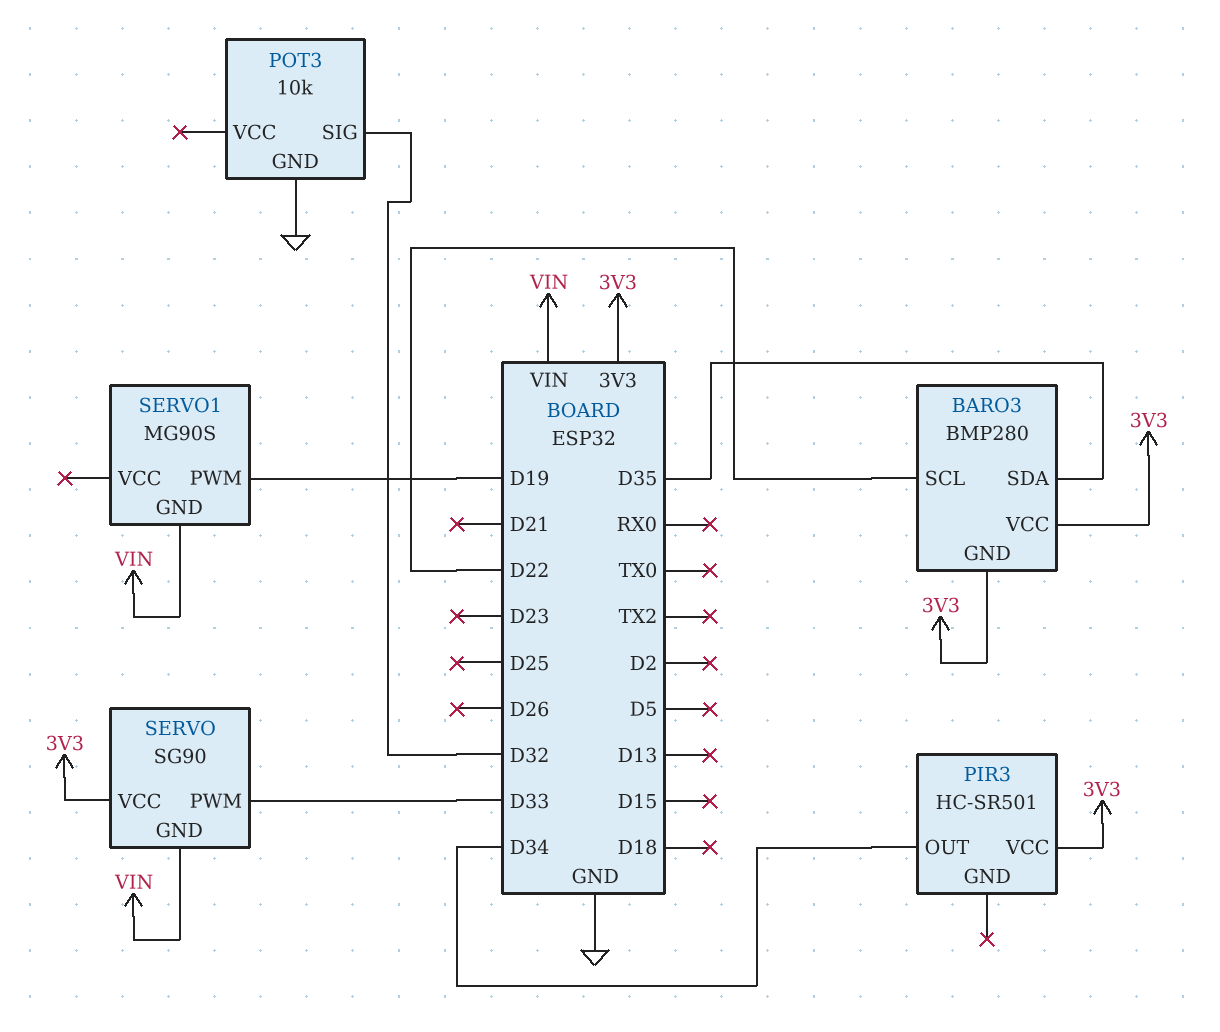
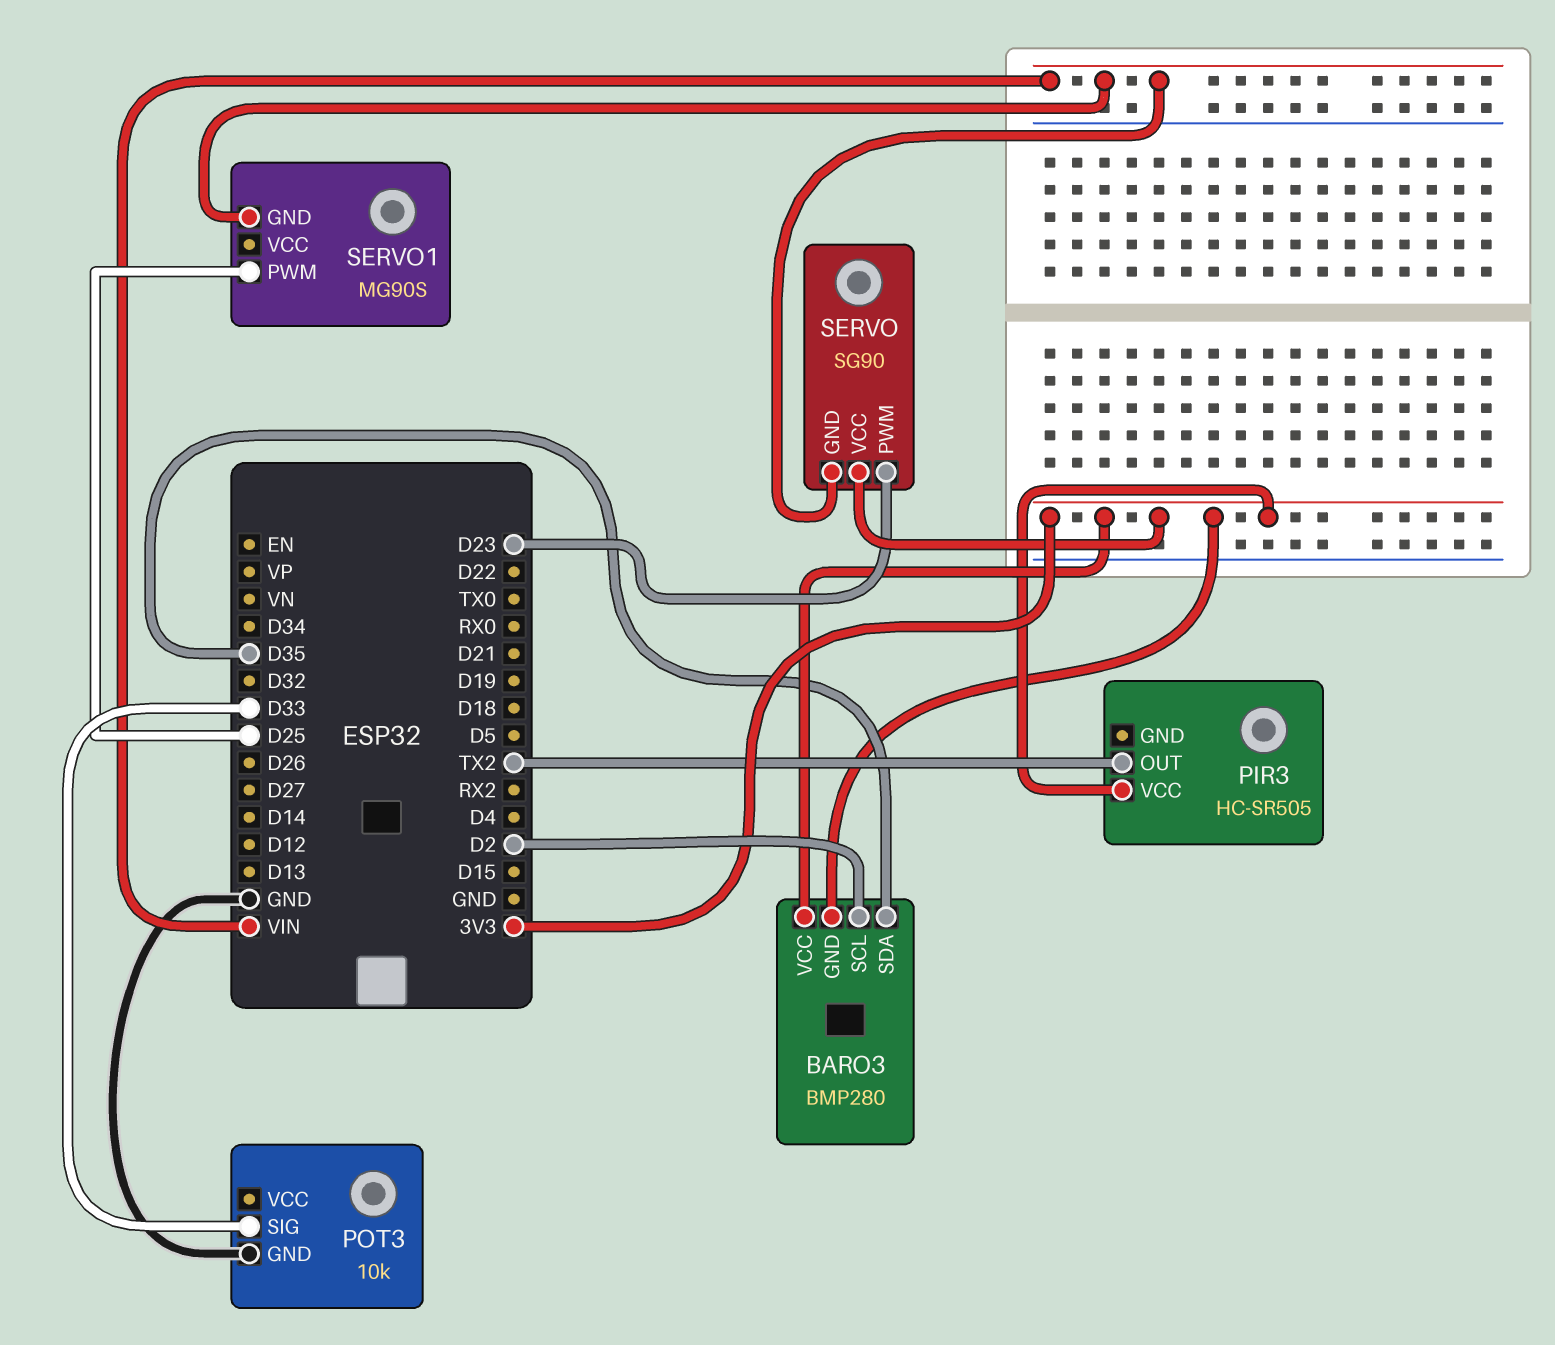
BARO3 pin SCL: D22 -> D2
PIR3: HC-SR501 -> HC-SR505
PIR3 pin OUT: D34 -> TX2
POT3 pin SIG: D32 -> D33
SERVO pin PWM: D33 -> D23
SERVO1 pin PWM: D19 -> D25

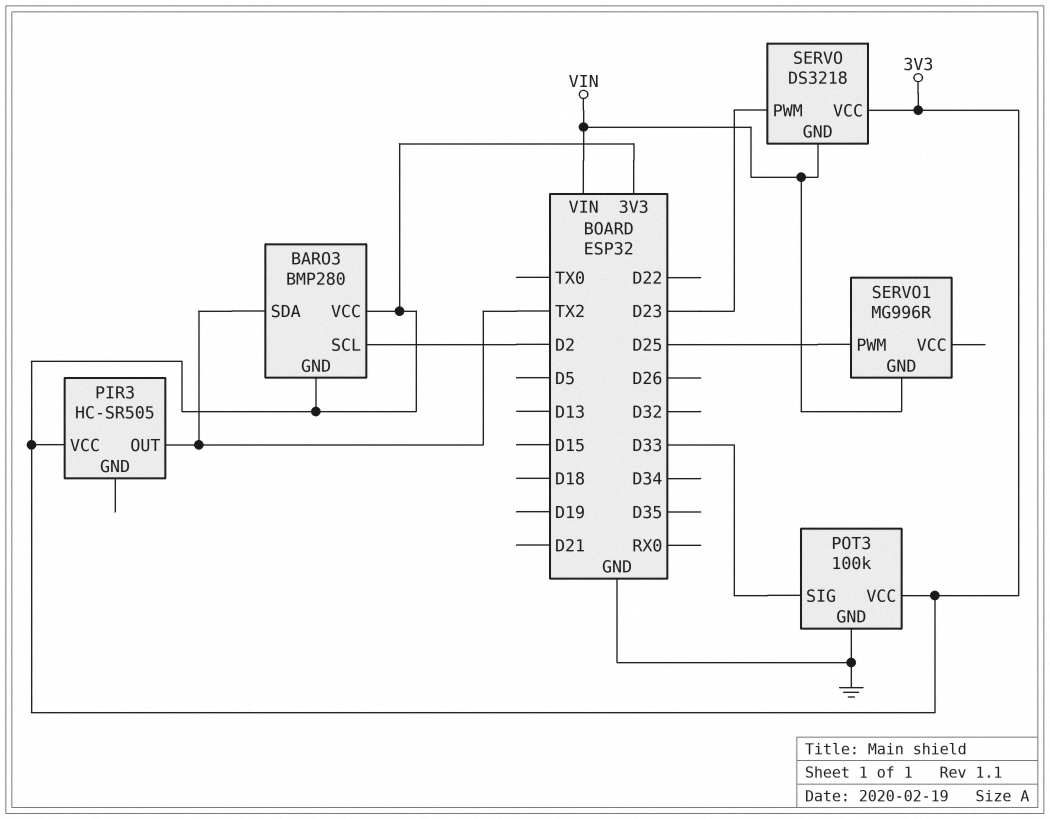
BARO3 pin SDA: D35 -> TX2
POT3: 10k -> 100k
POT3 pin VCC: none -> 3V3
SERVO: SG90 -> DS3218
SERVO1: MG90S -> MG996R

